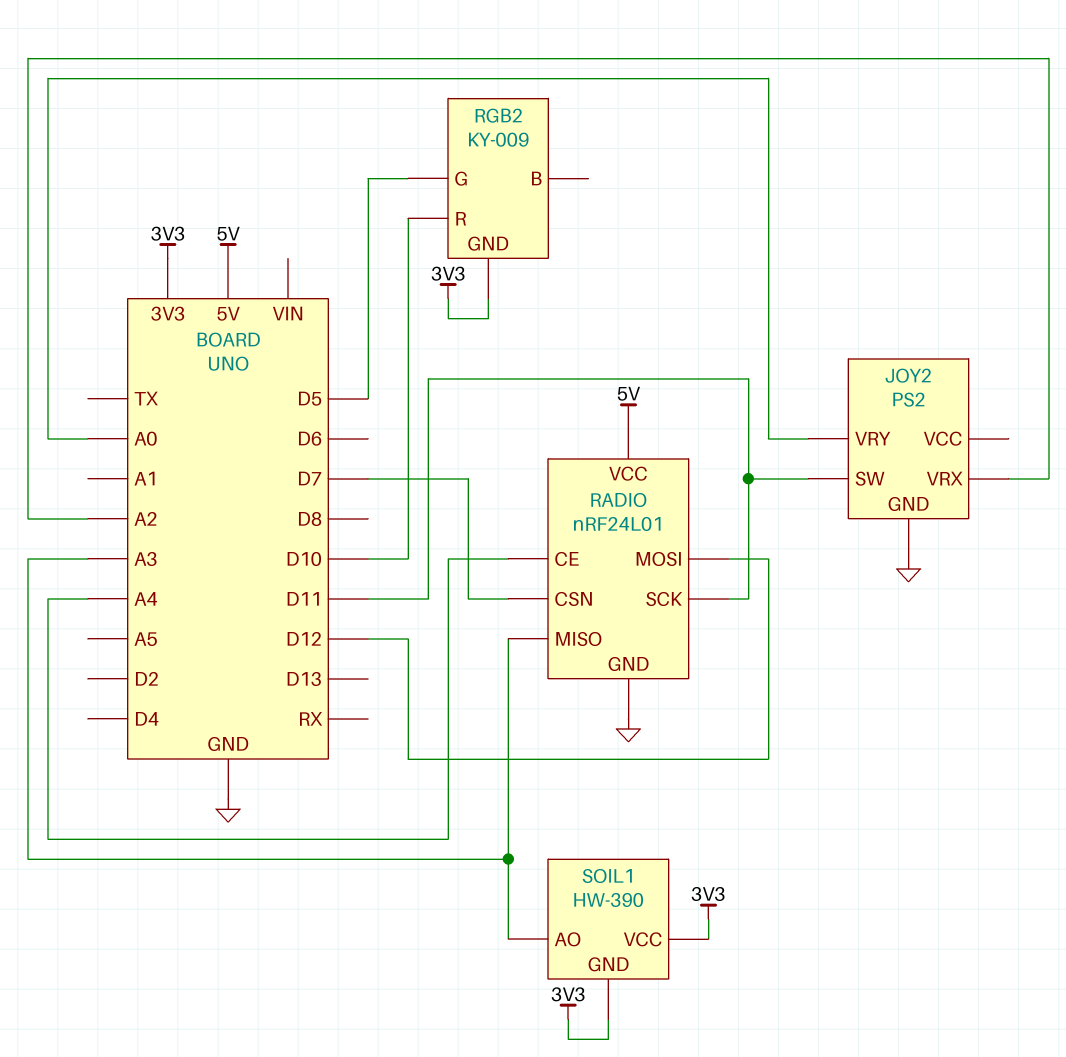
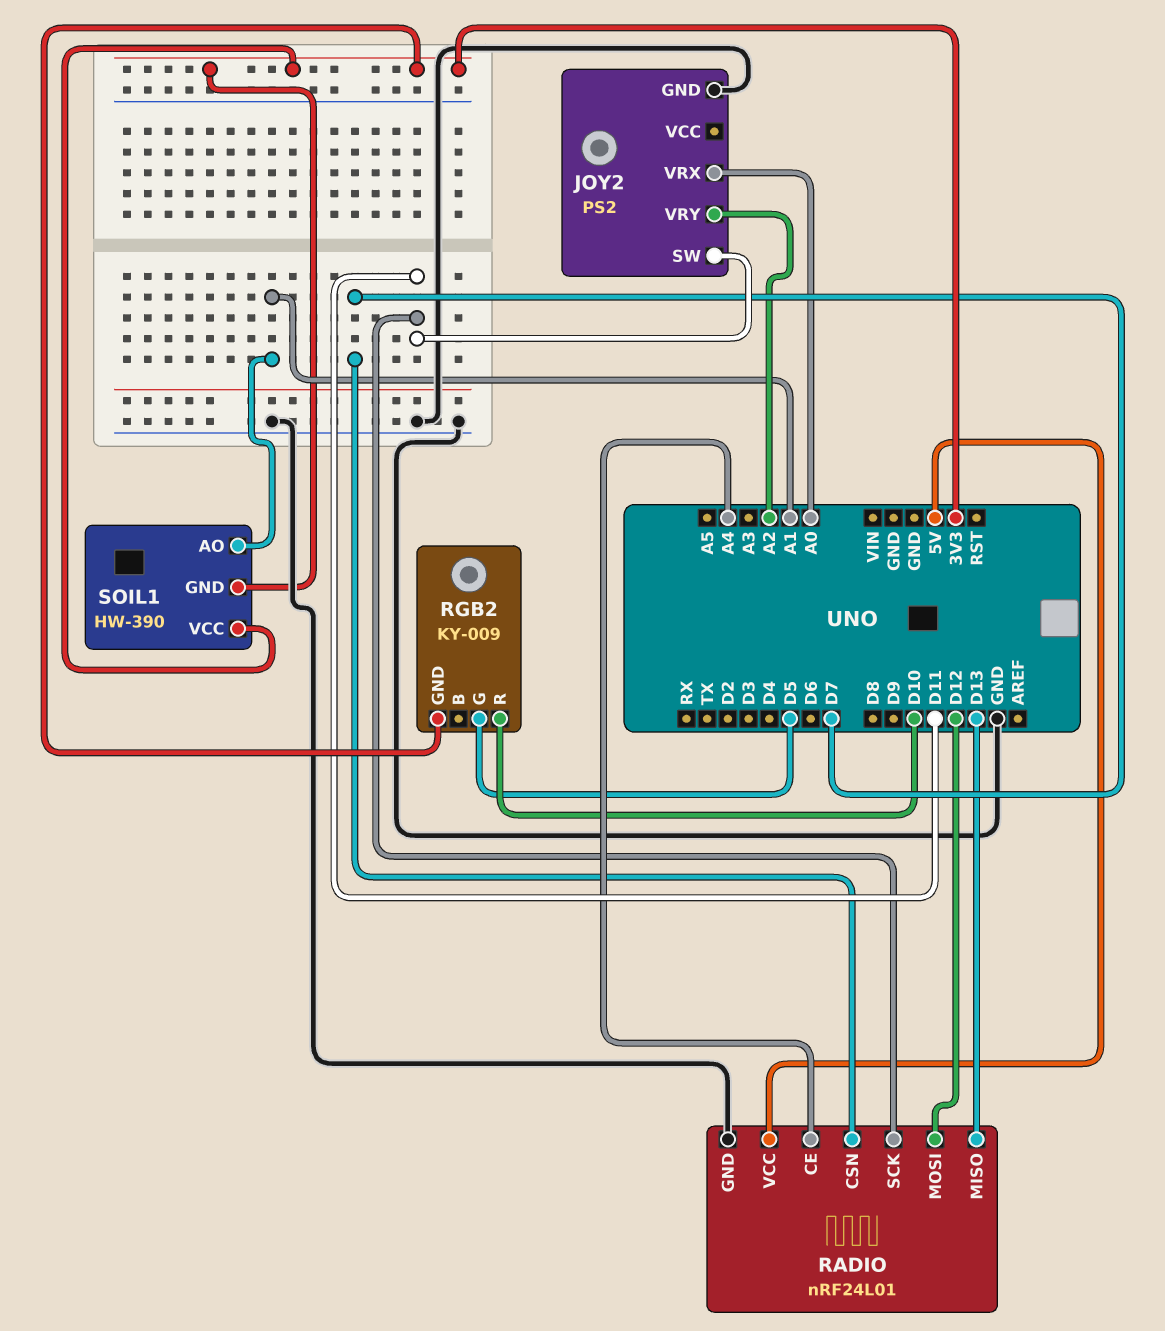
JOY2 pin VRX: A2 -> A0
JOY2 pin VRY: A0 -> A2
RADIO pin MISO: A3 -> D13
SOIL1 pin AO: A3 -> A1

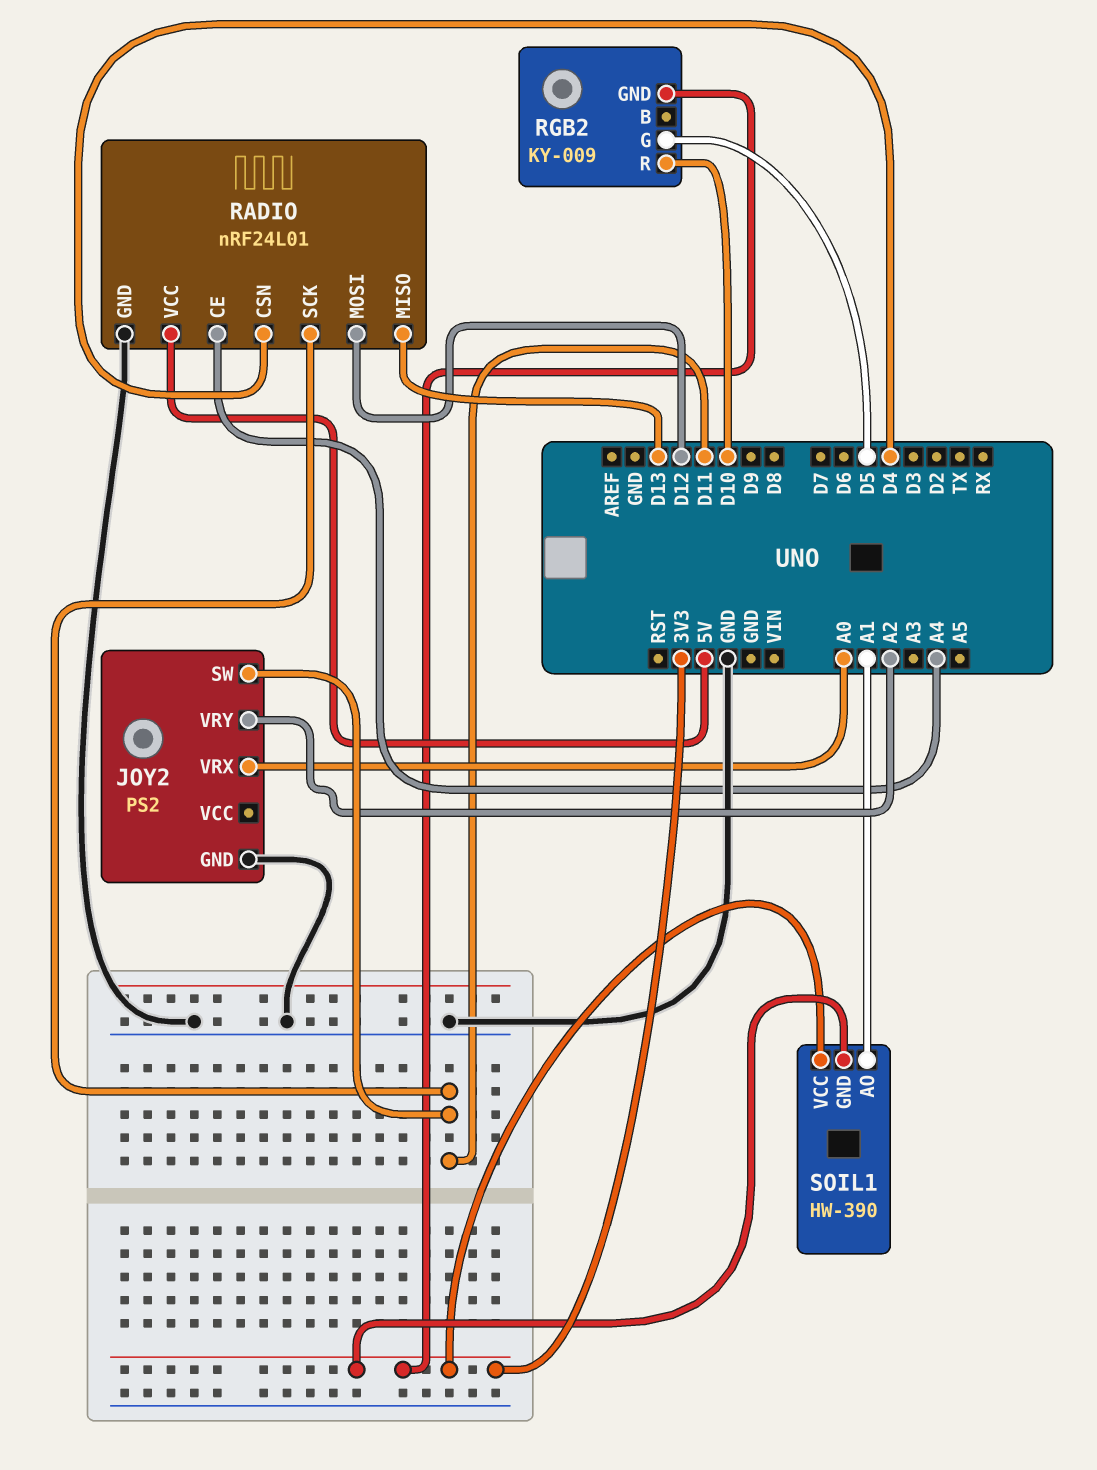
RADIO pin CSN: D7 -> D4

